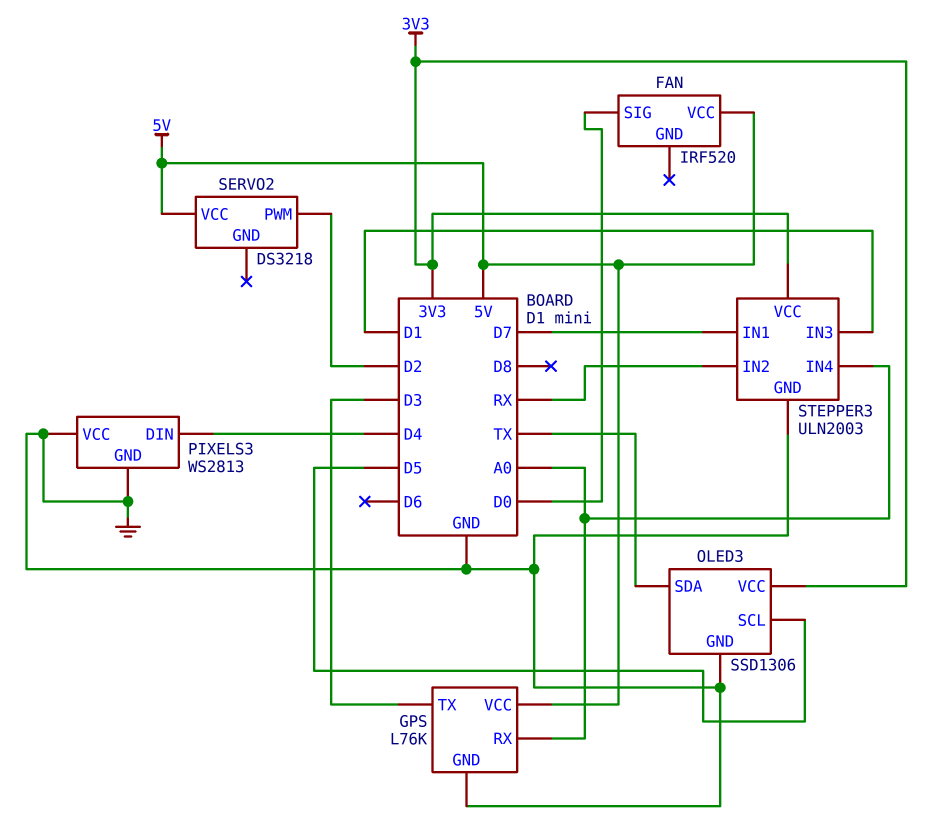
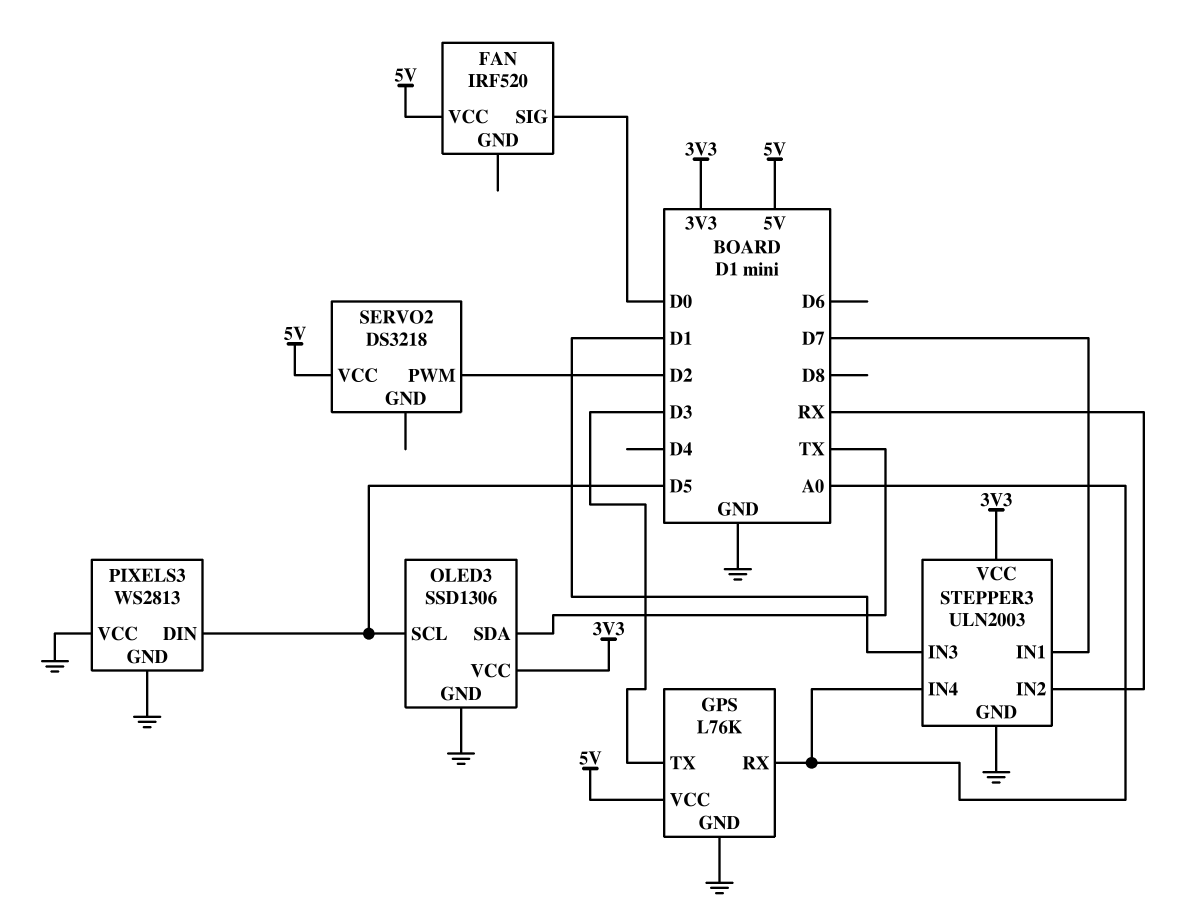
PIXELS3 pin DIN: D4 -> D5

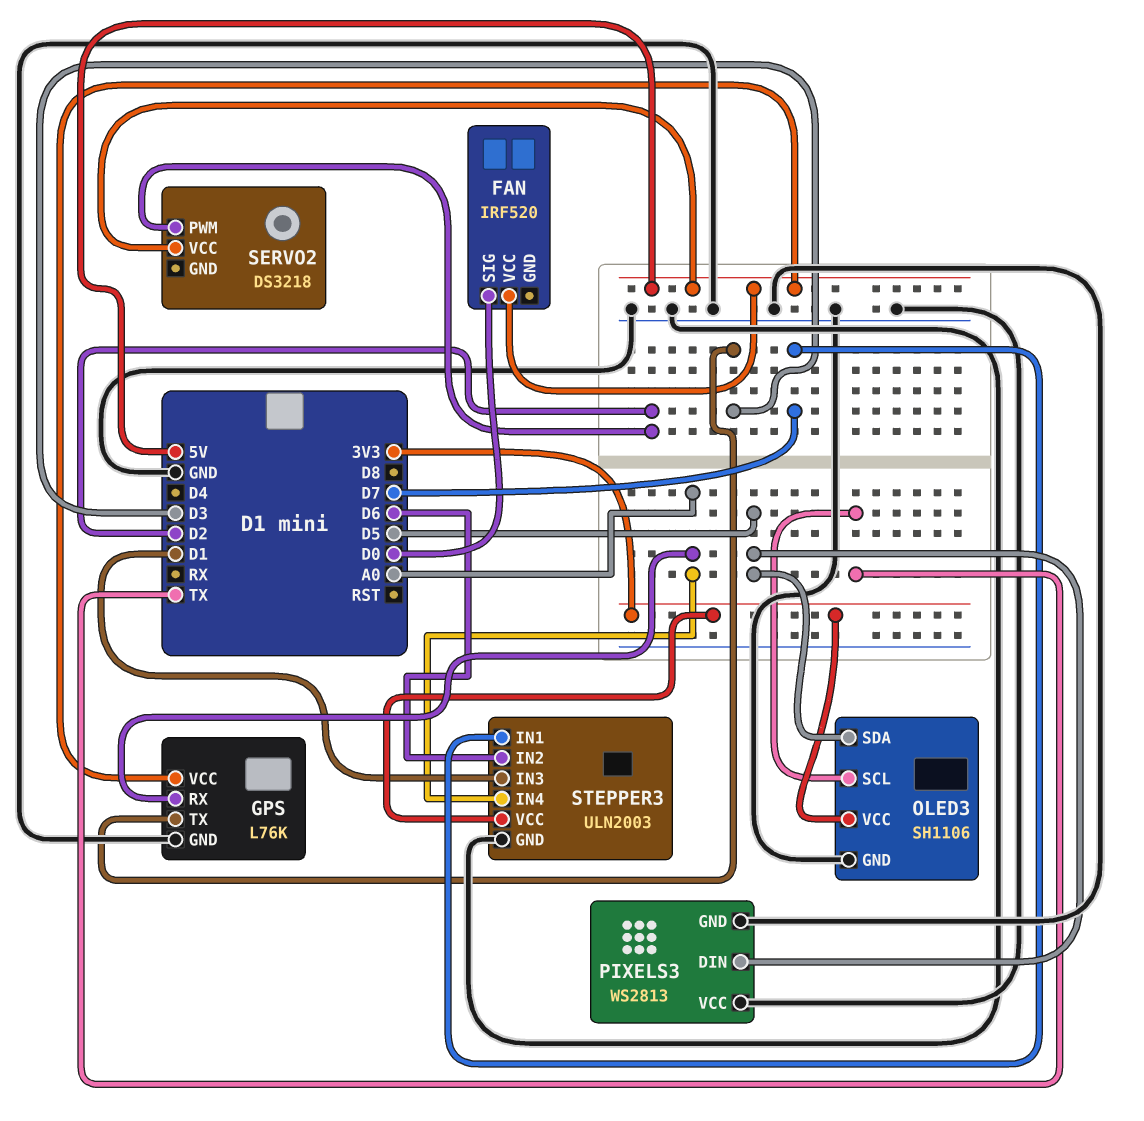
OLED3: SSD1306 -> SH1106
OLED3 pin SCL: D5 -> TX
OLED3 pin SDA: TX -> D5
STEPPER3 pin IN2: RX -> D6

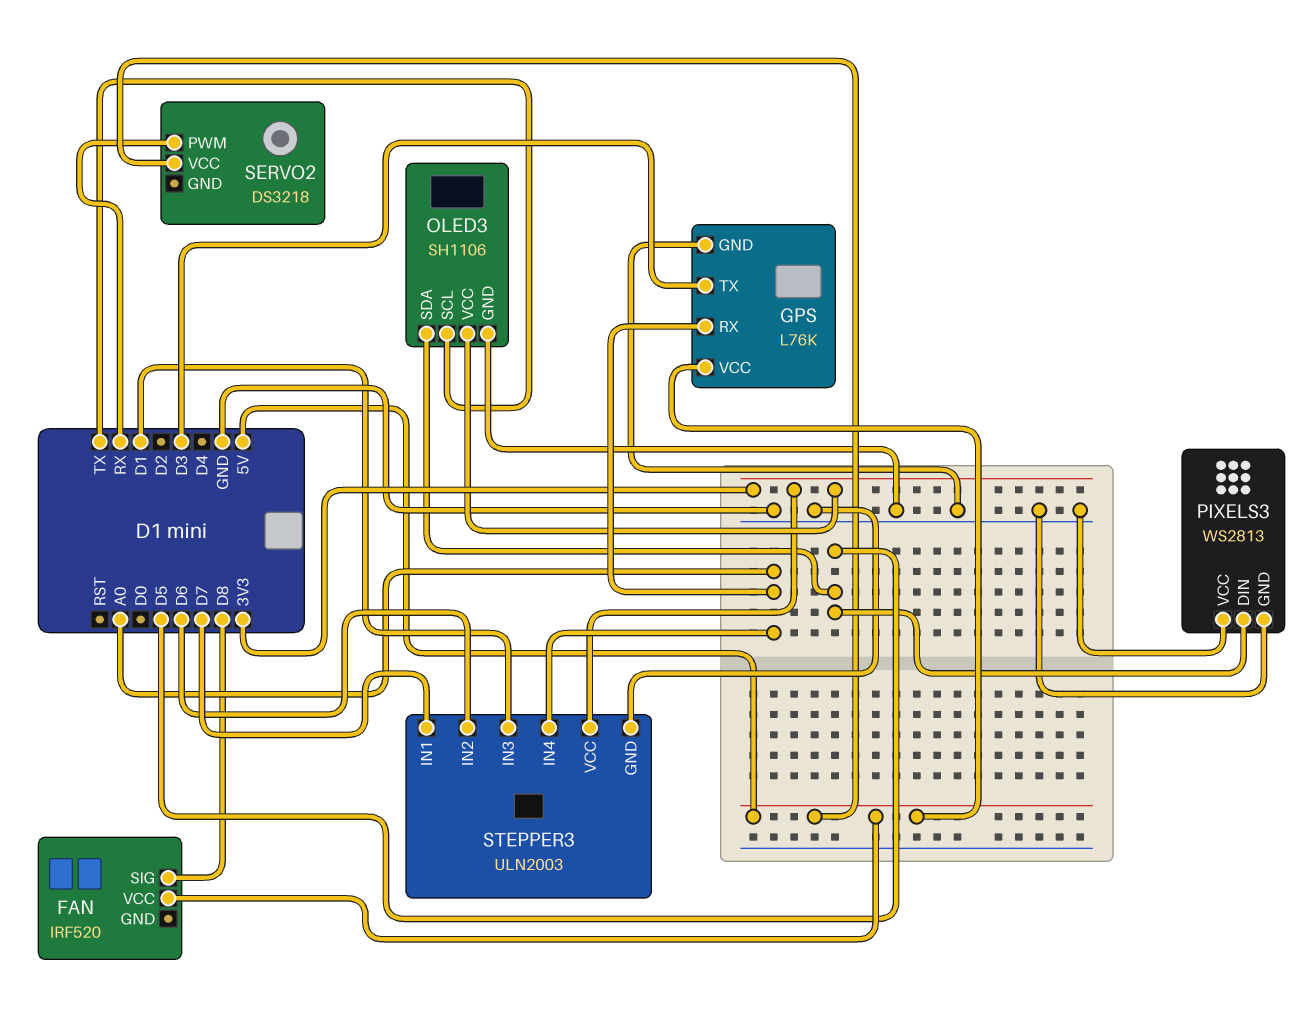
FAN pin SIG: D0 -> D8
SERVO2 pin PWM: D2 -> RX

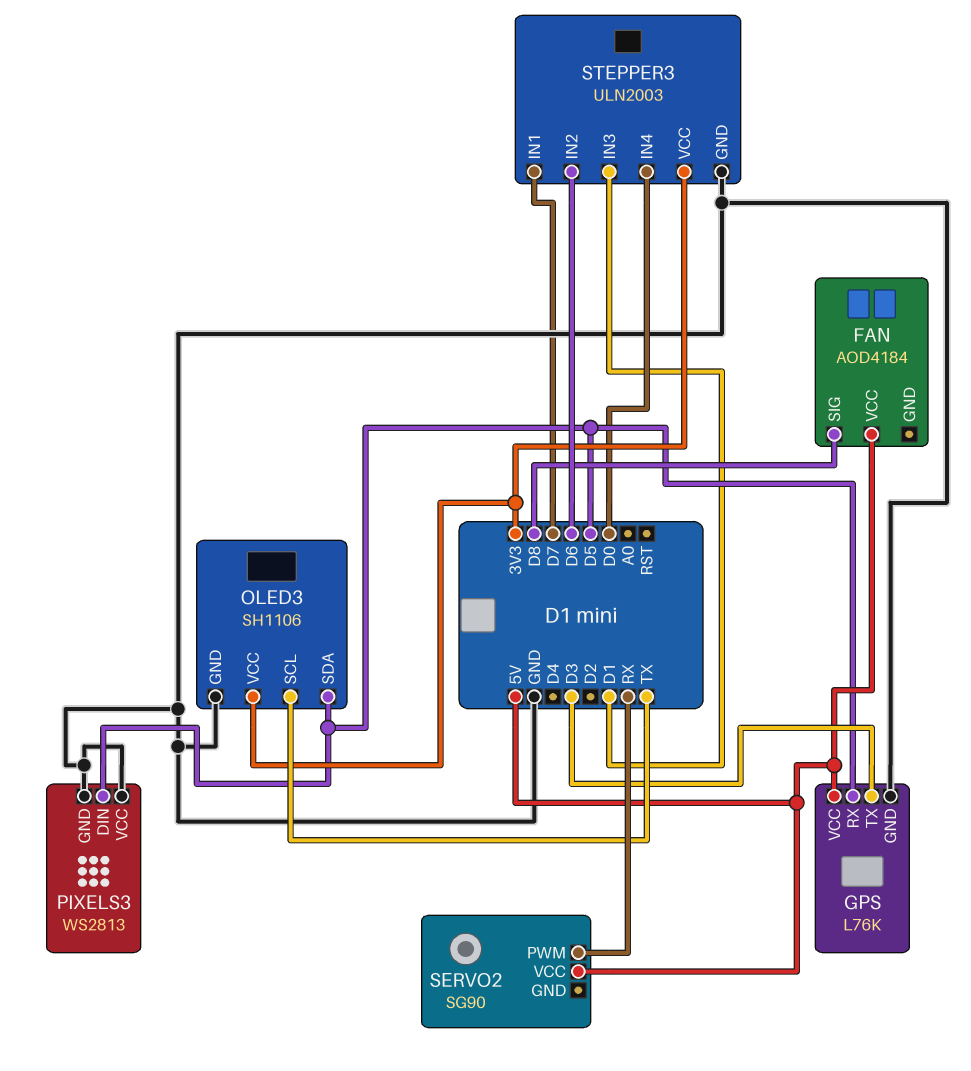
FAN: IRF520 -> AOD4184
GPS pin RX: A0 -> D5
SERVO2: DS3218 -> SG90
STEPPER3 pin IN4: A0 -> D0

